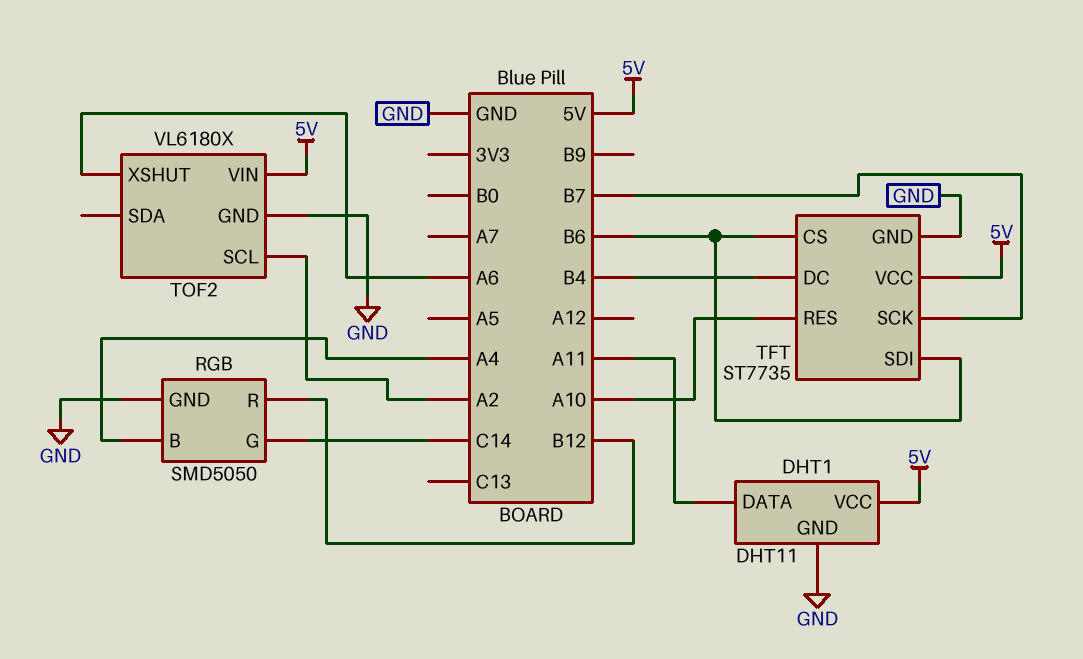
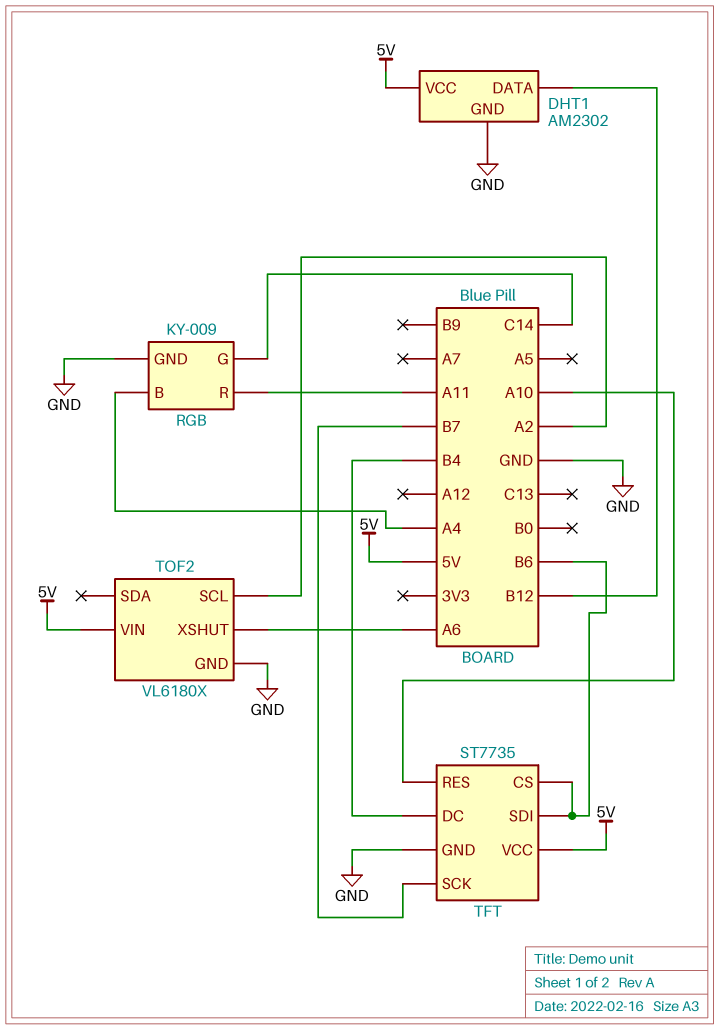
DHT1: DHT11 -> AM2302
DHT1 pin DATA: A11 -> B12
RGB: SMD5050 -> KY-009
RGB pin R: B12 -> A11

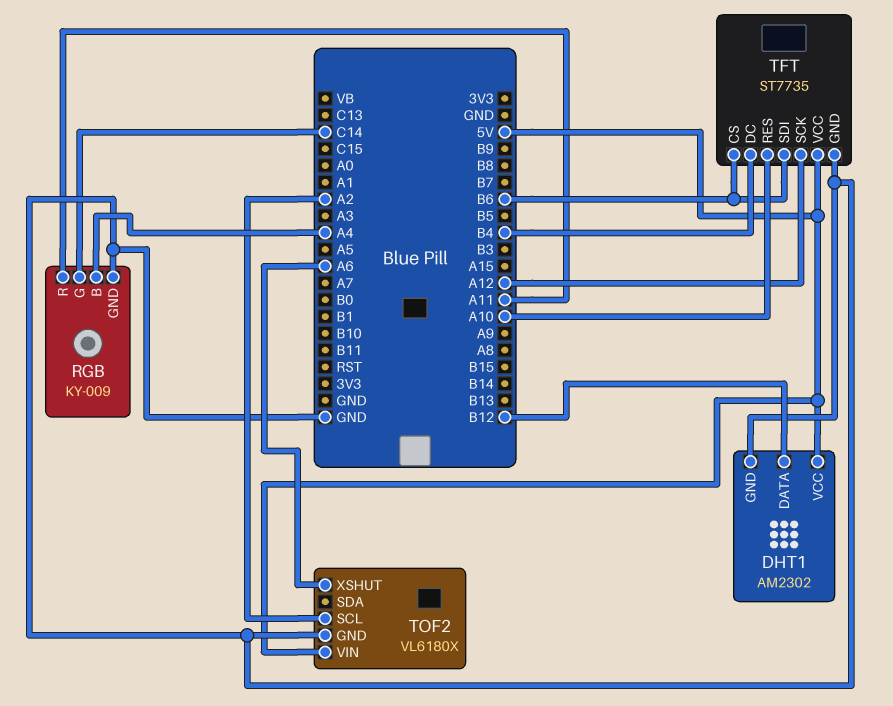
TFT pin SCK: B7 -> A12

